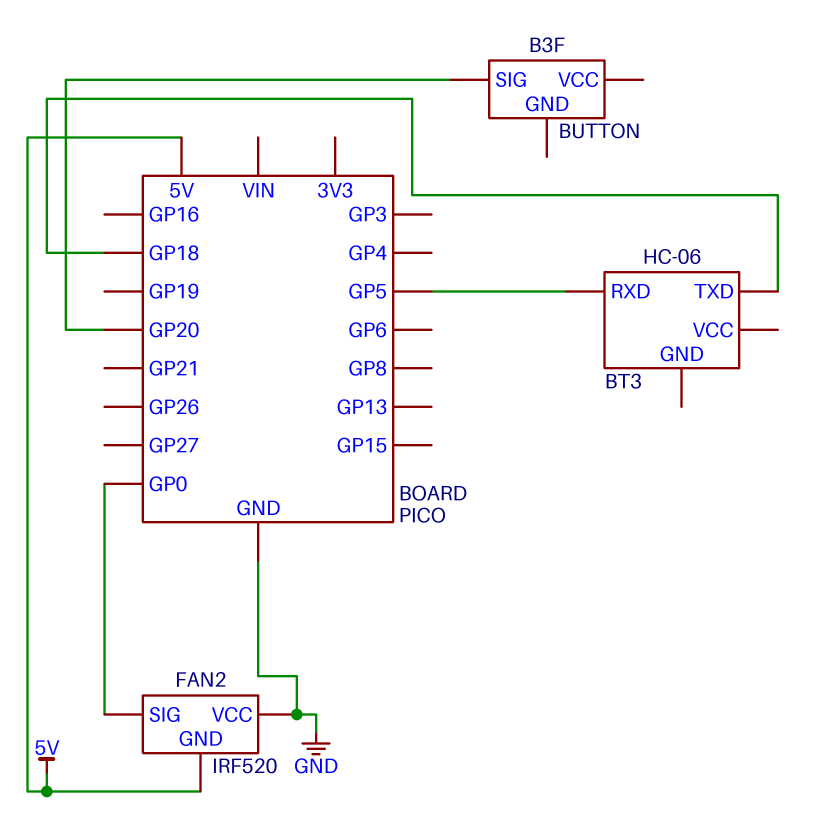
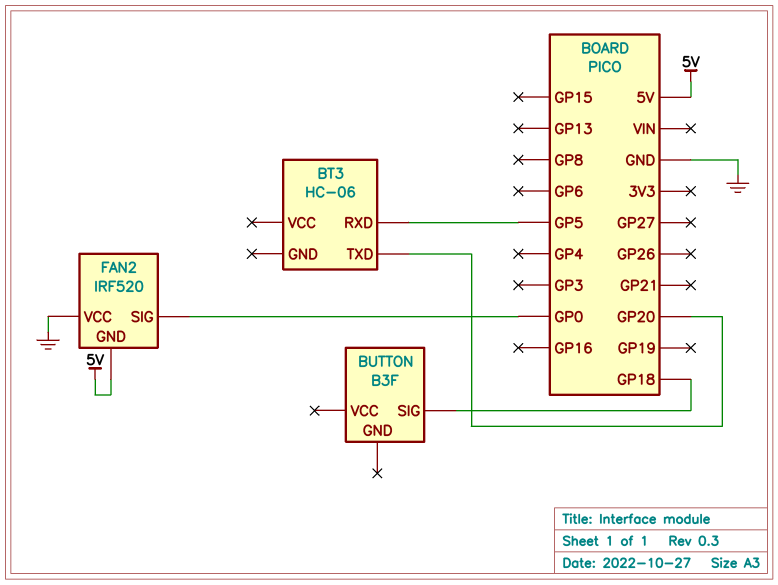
BT3 pin TXD: GP18 -> GP20
BUTTON pin SIG: GP20 -> GP18

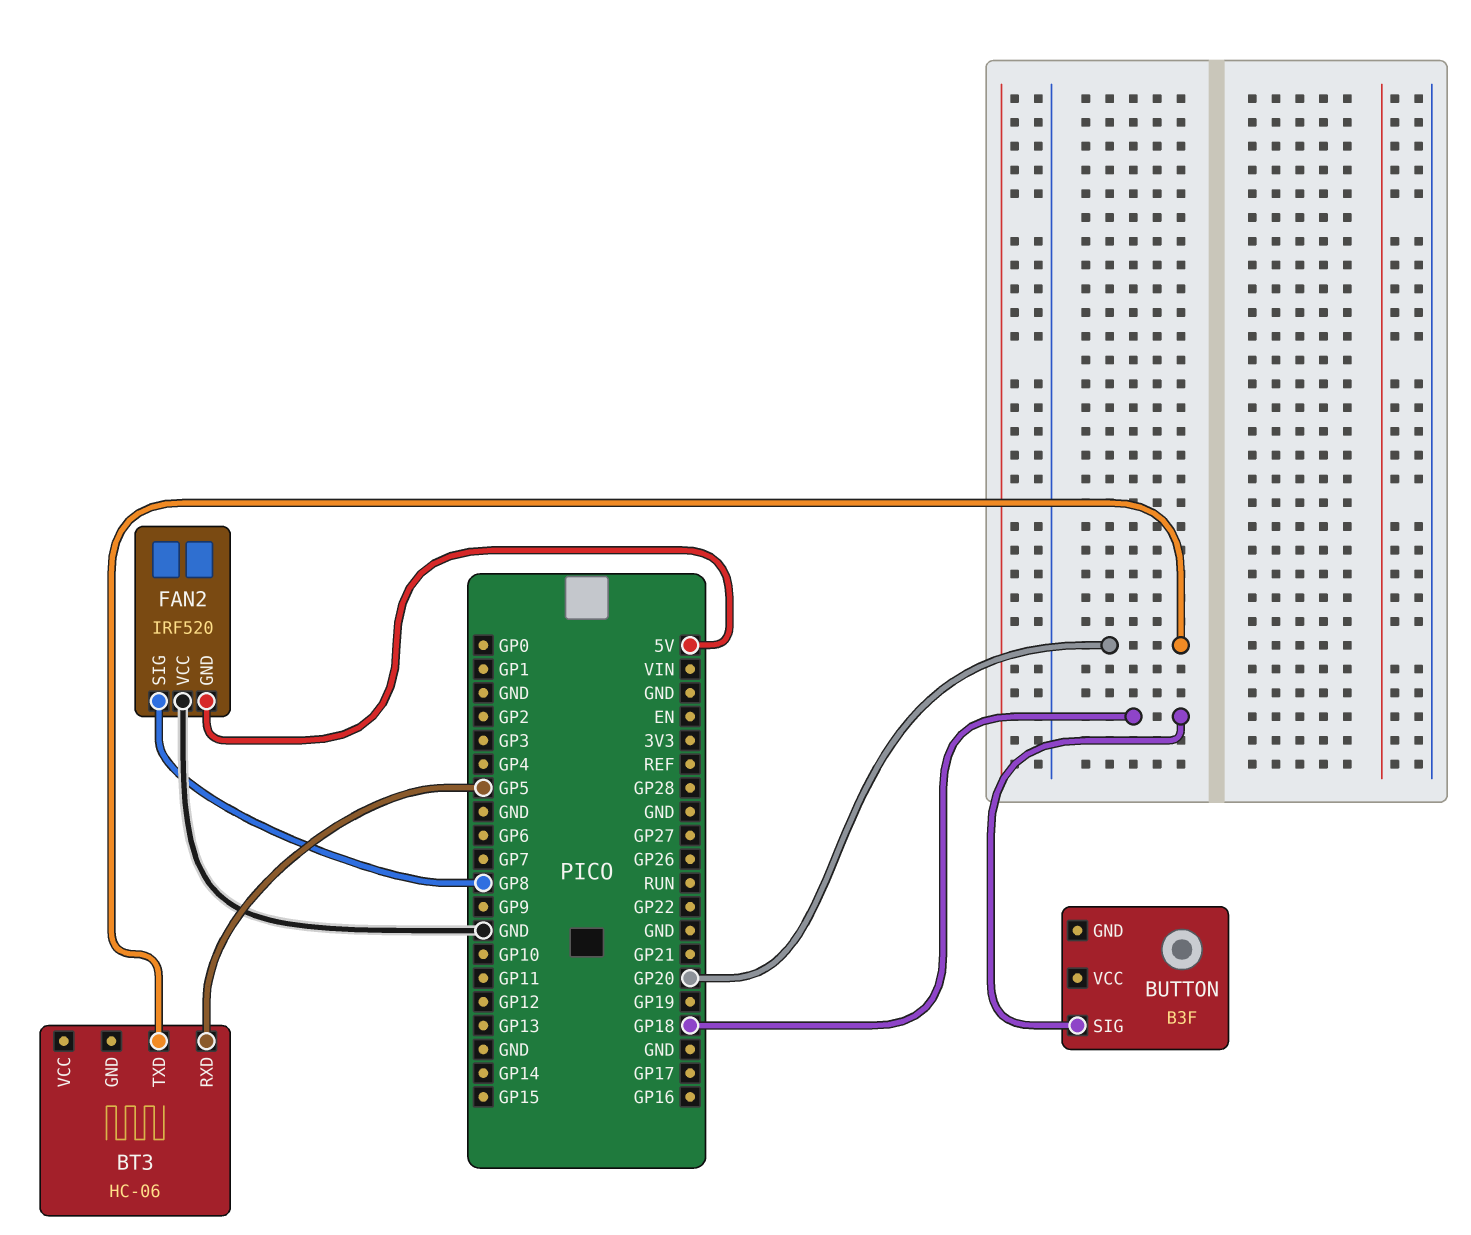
FAN2 pin SIG: GP0 -> GP8

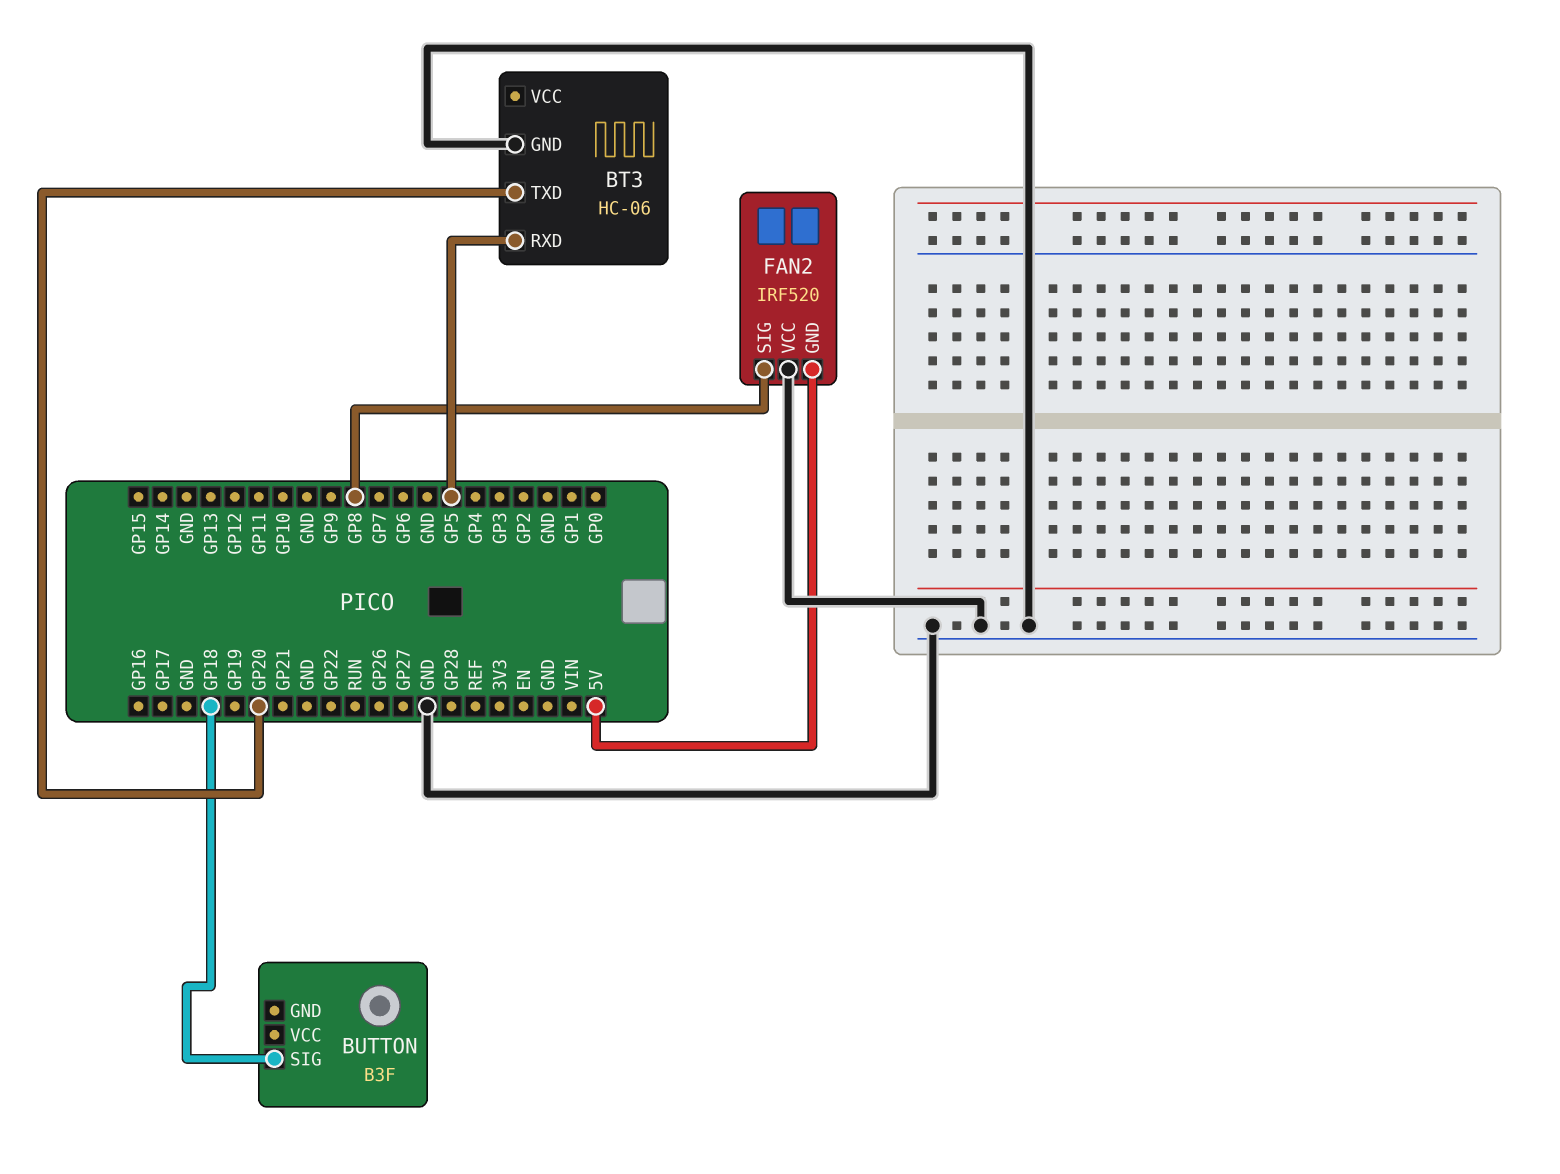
BT3 pin GND: none -> GND

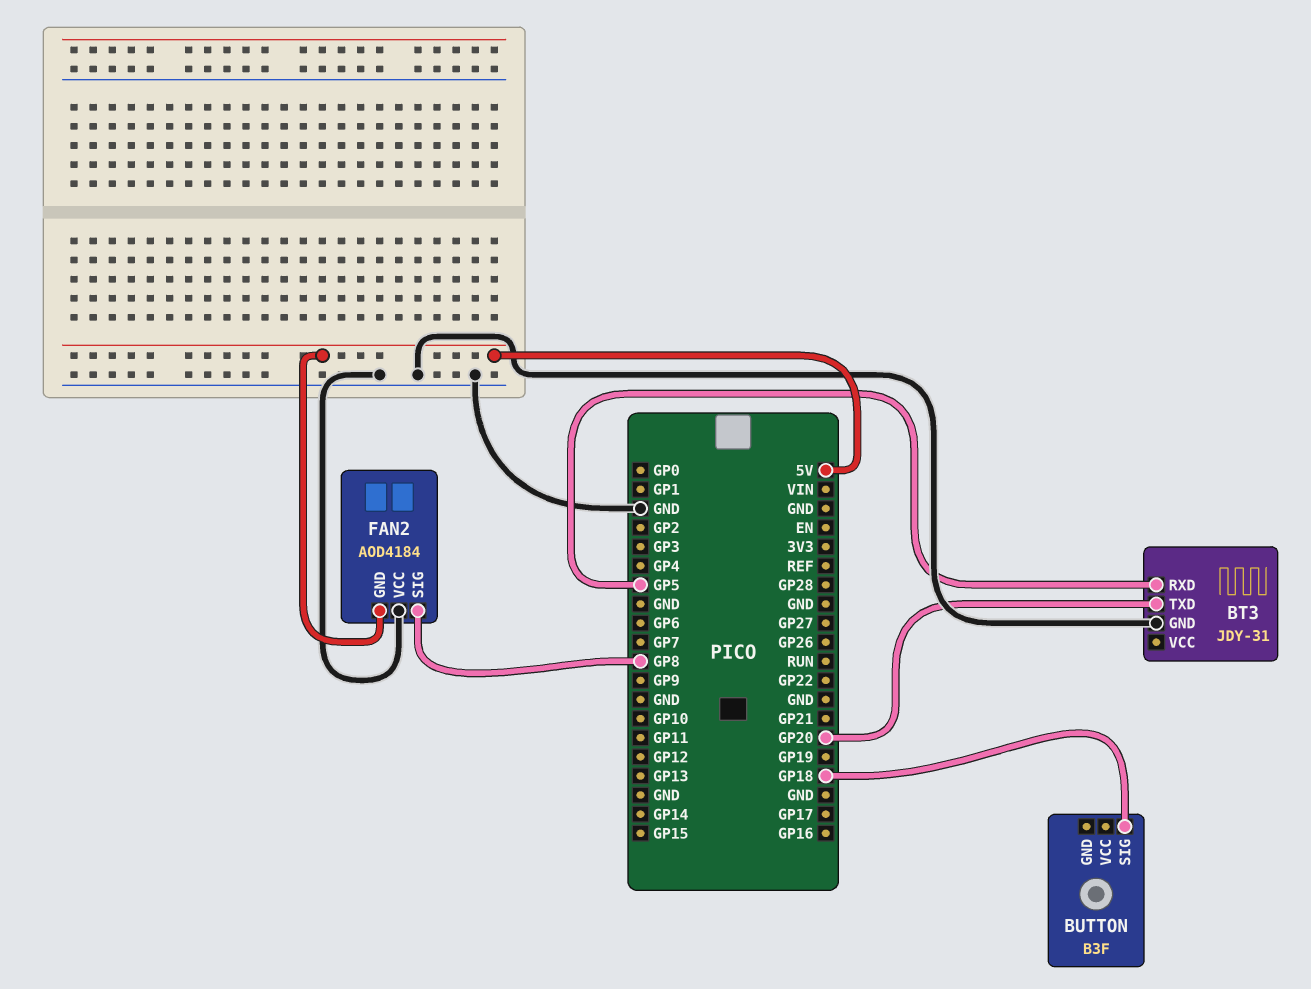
BT3: HC-06 -> JDY-31
FAN2: IRF520 -> AOD4184

